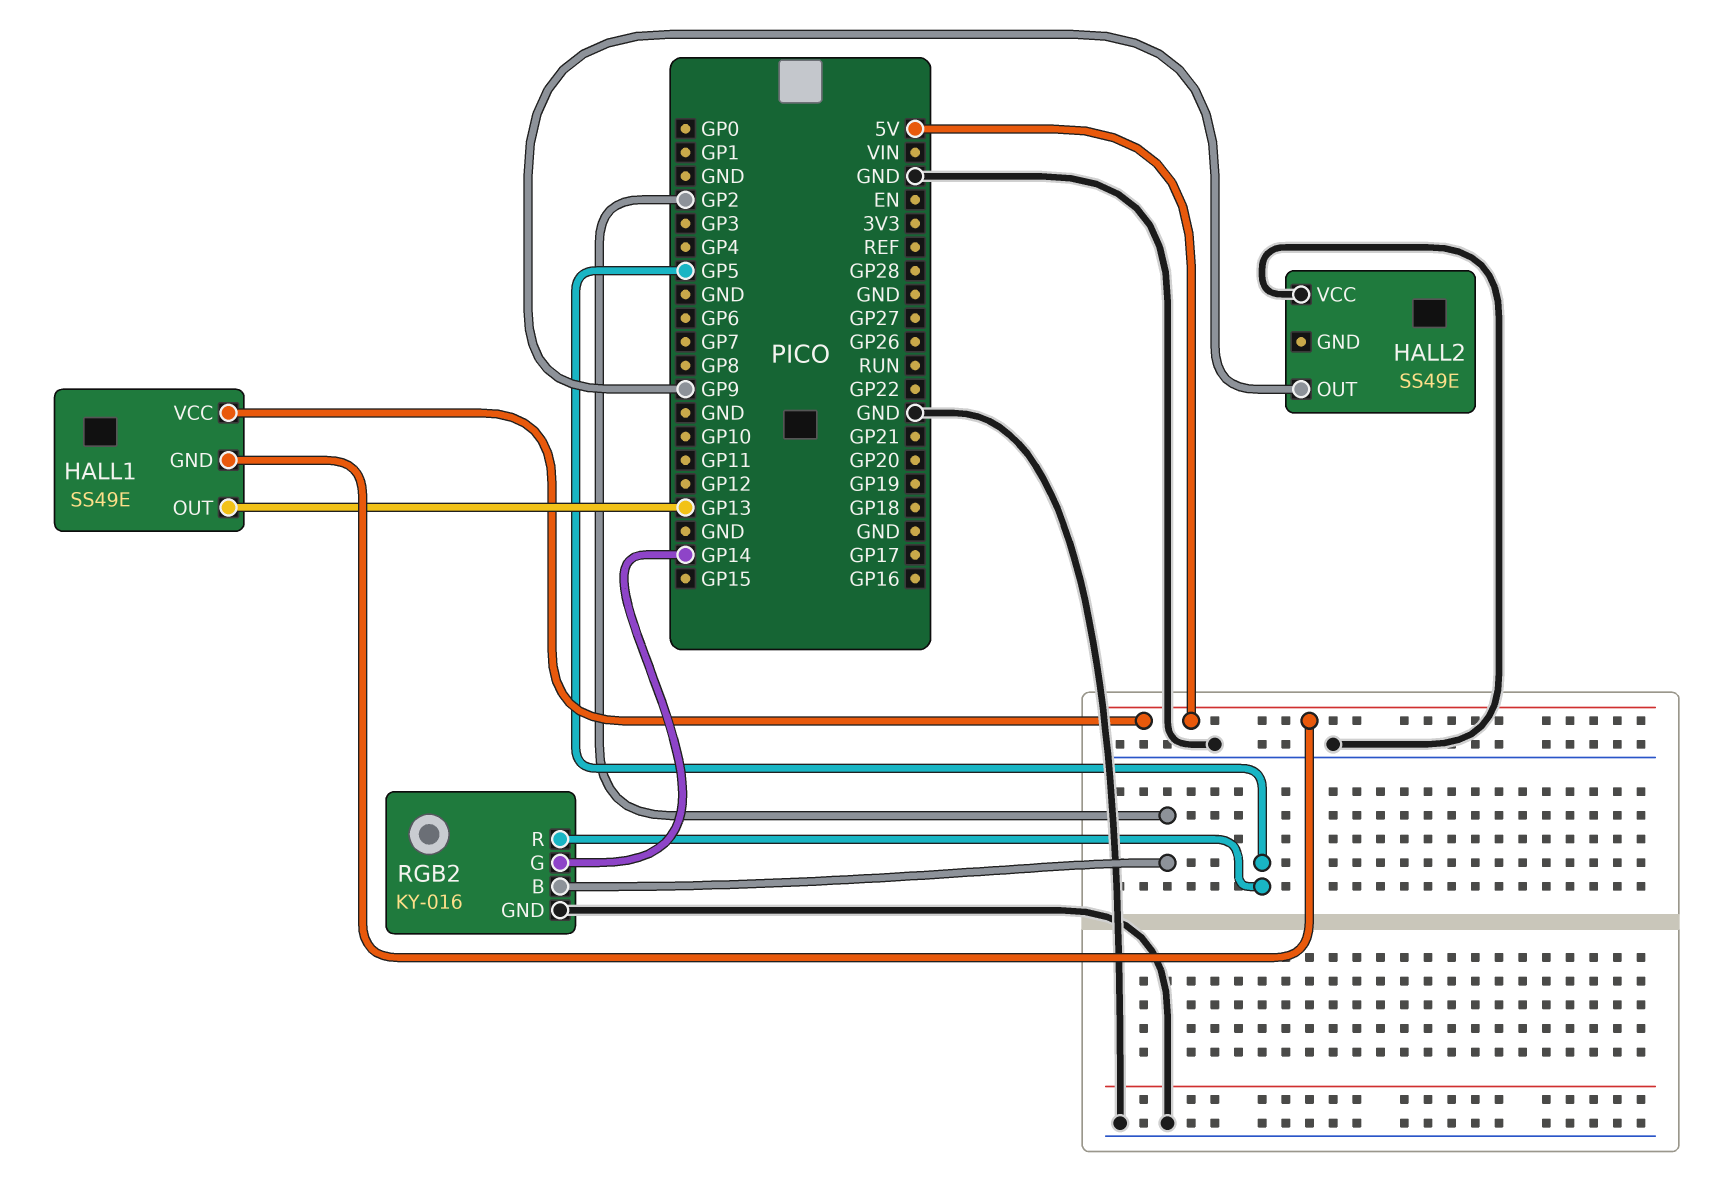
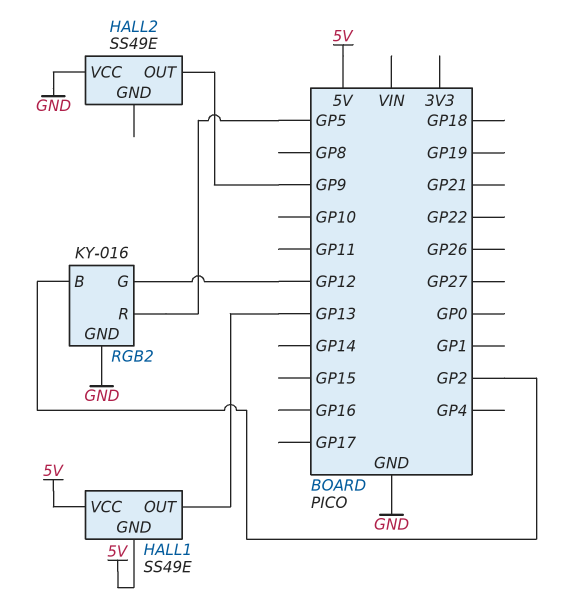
RGB2 pin G: GP14 -> GP12

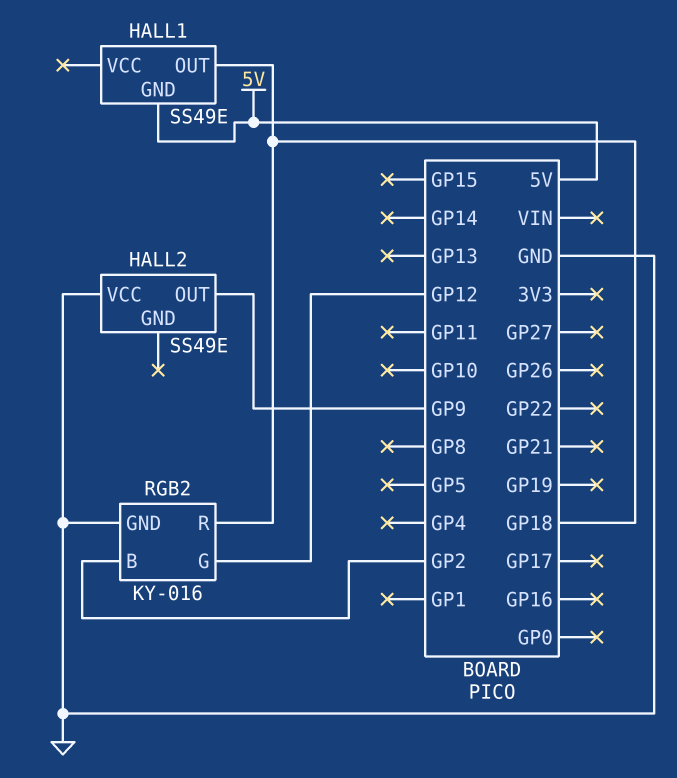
HALL1 pin OUT: GP13 -> GP18
HALL1 pin VCC: 5V -> none
RGB2 pin R: GP5 -> GP18

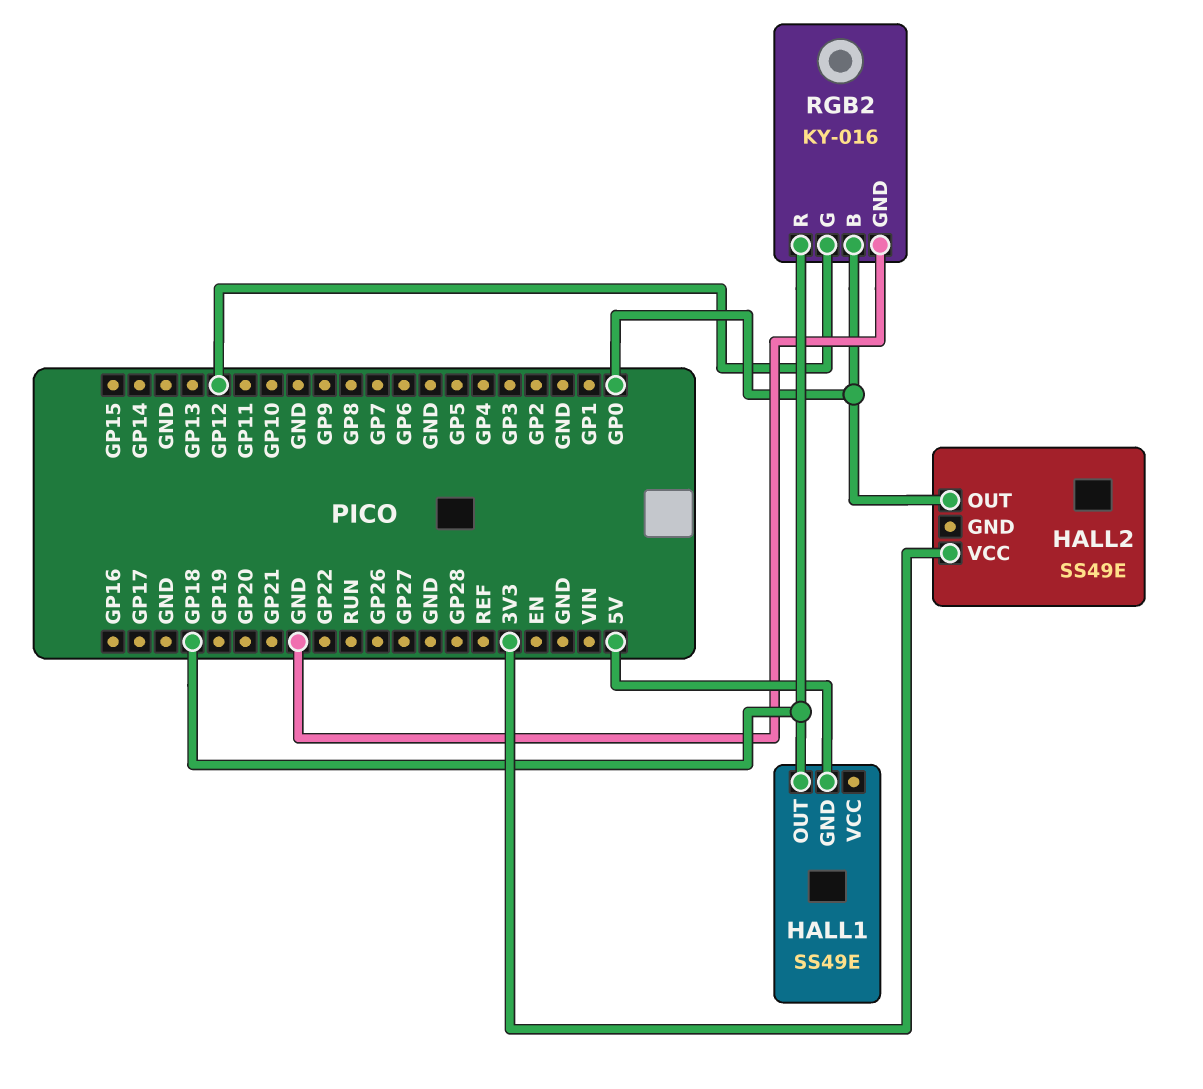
HALL2 pin OUT: GP9 -> GP0
HALL2 pin VCC: GND -> 3V3
RGB2 pin B: GP2 -> GP0

